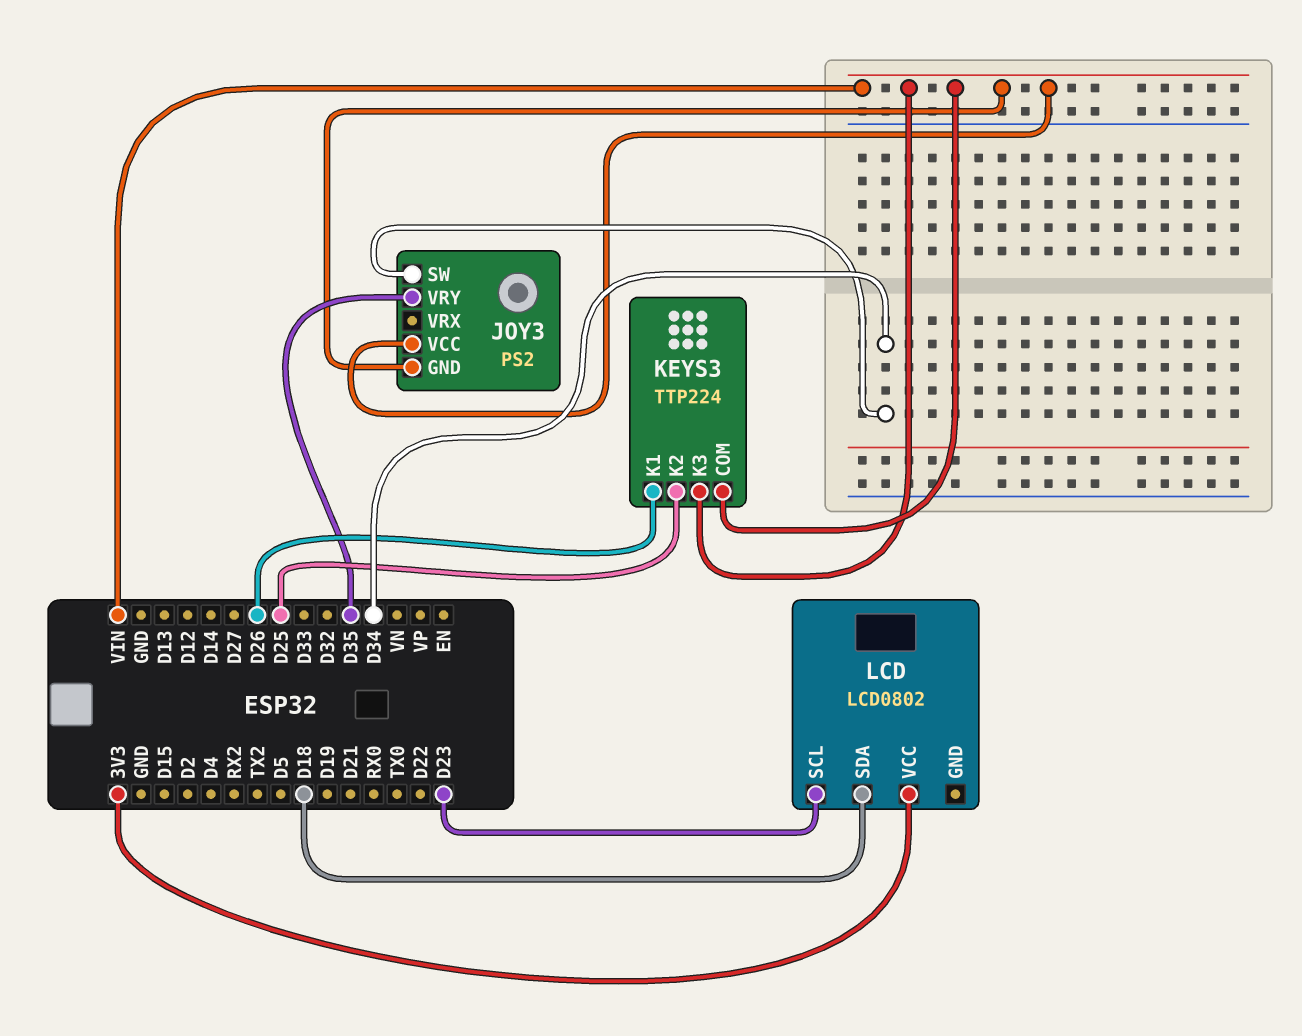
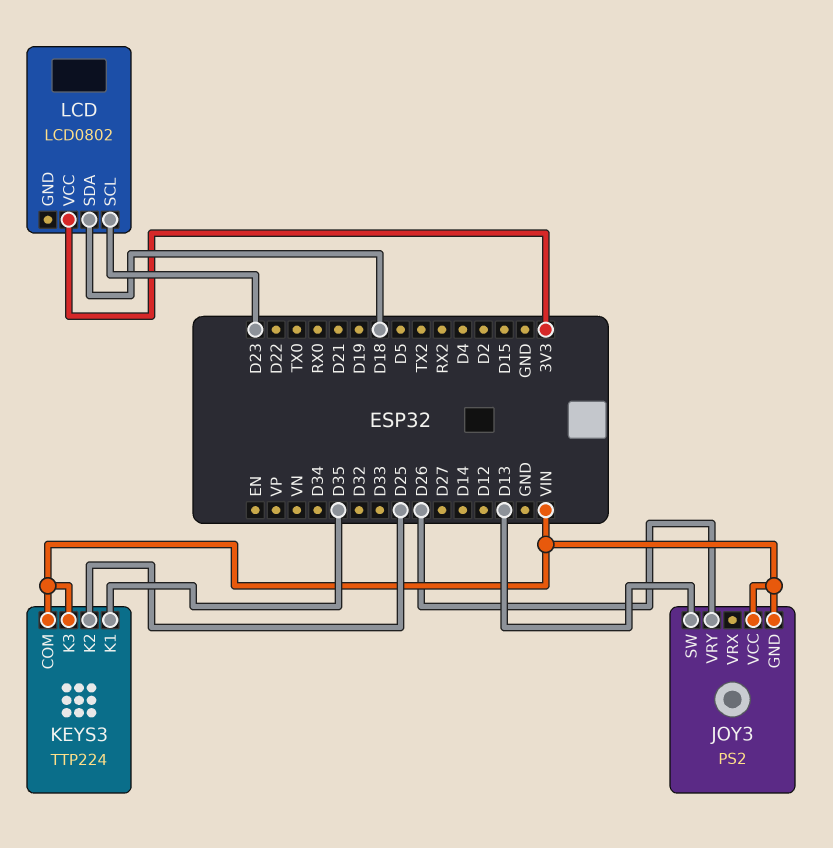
JOY3 pin SW: D34 -> D13
JOY3 pin VRY: D35 -> D26
KEYS3 pin K1: D26 -> D35

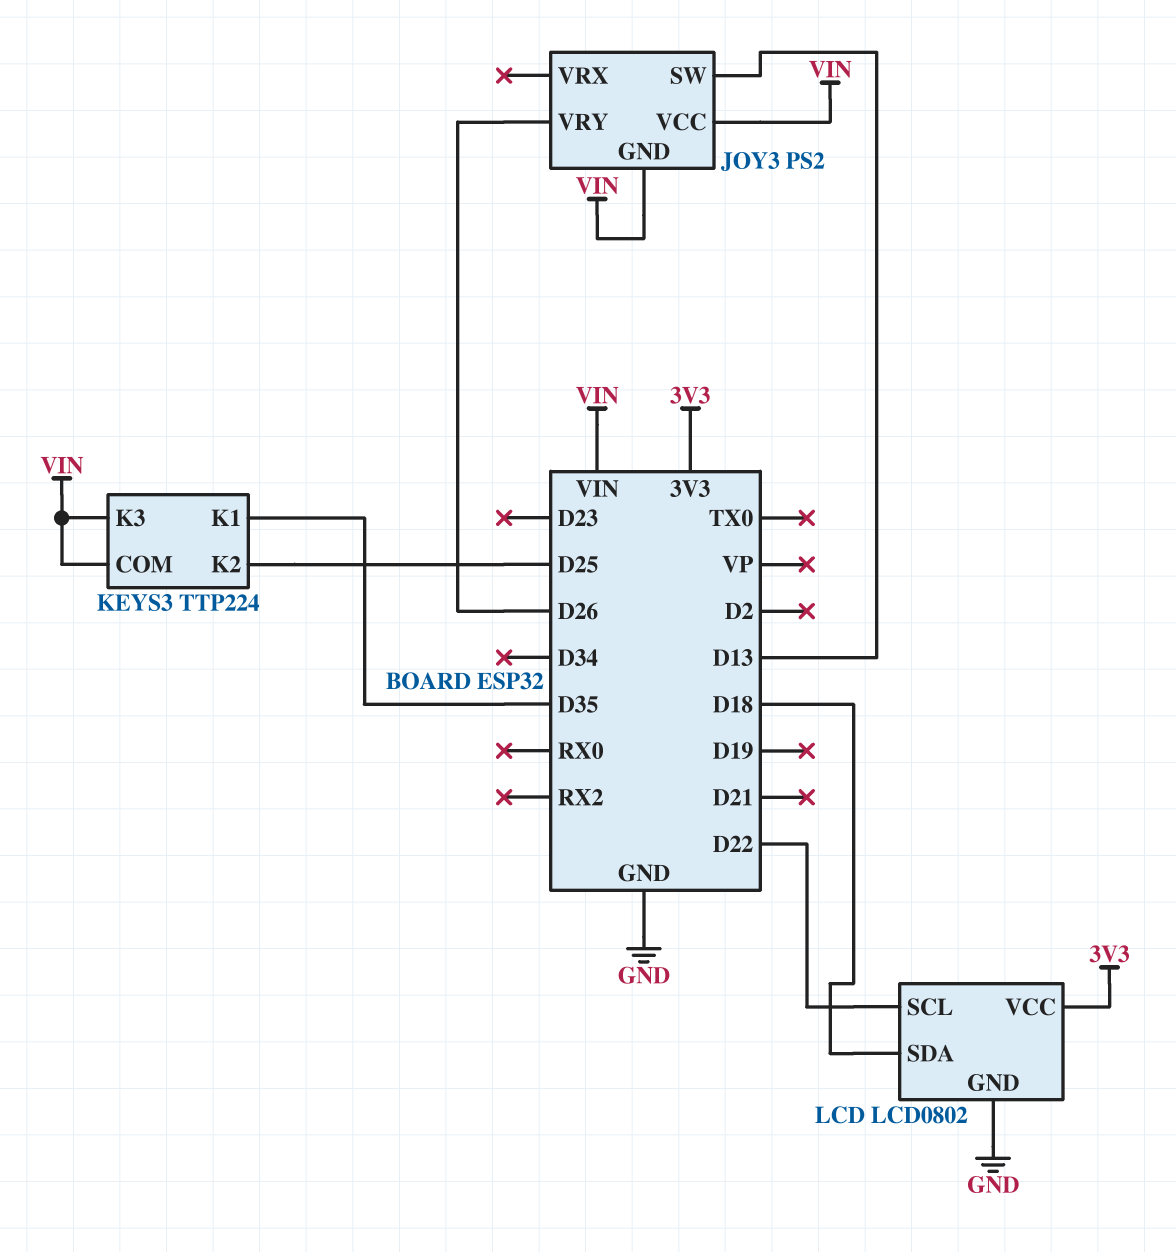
LCD pin GND: none -> GND
LCD pin SCL: D23 -> D22

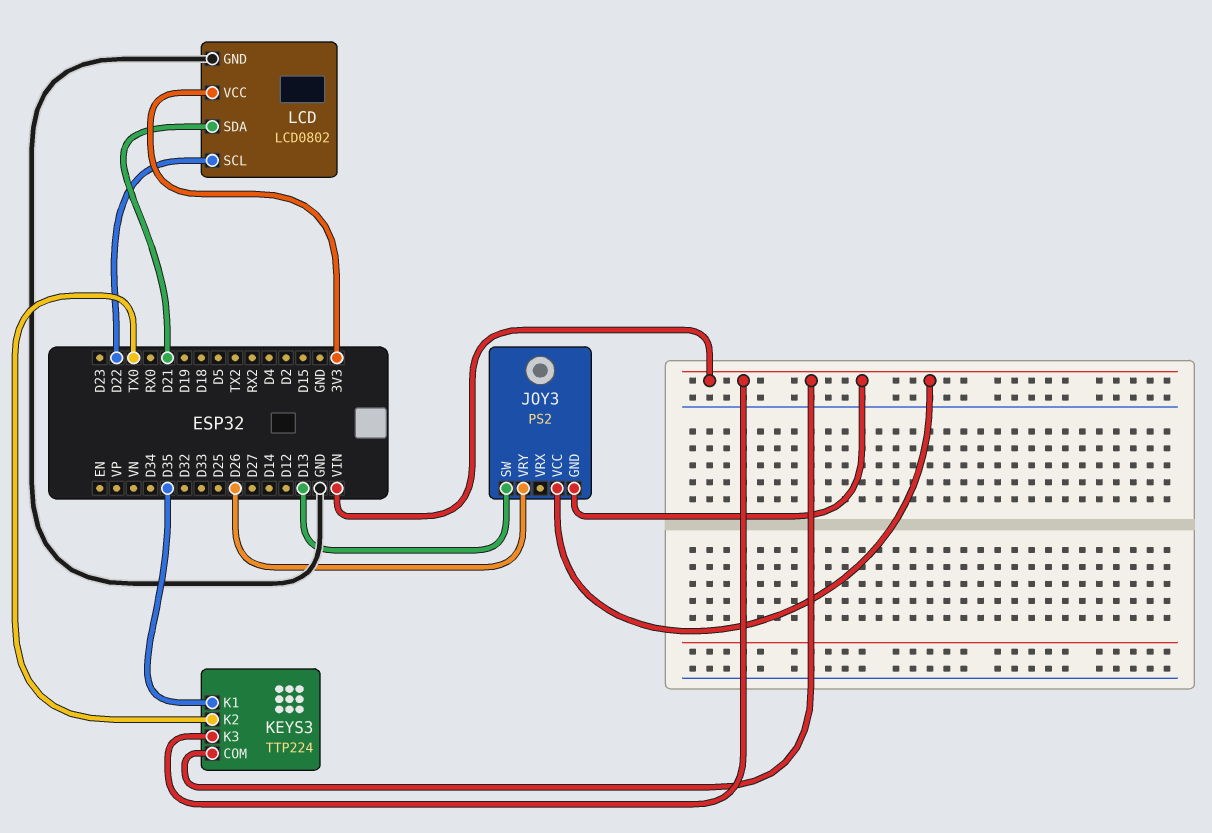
KEYS3 pin K2: D25 -> TX0
LCD pin SDA: D18 -> D21

